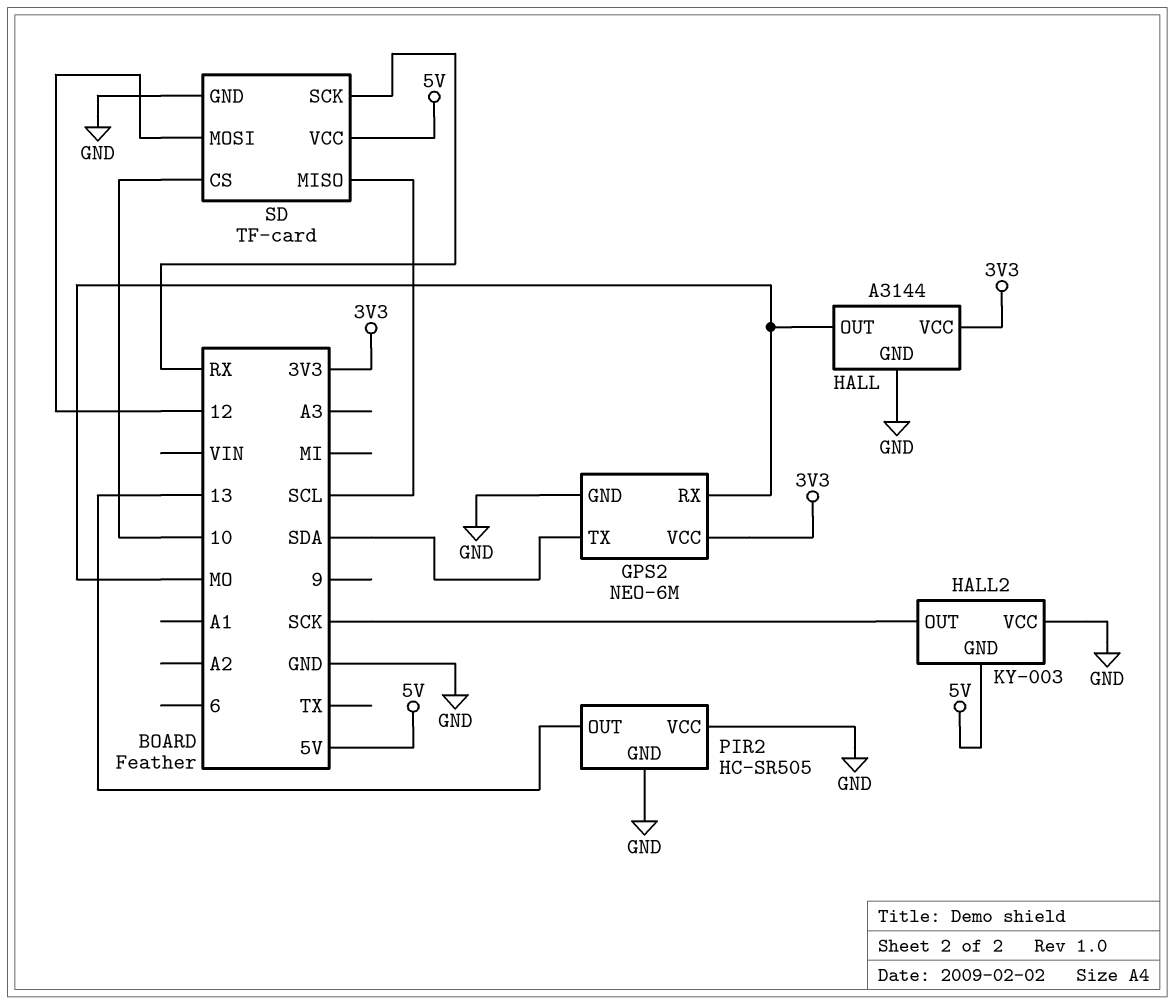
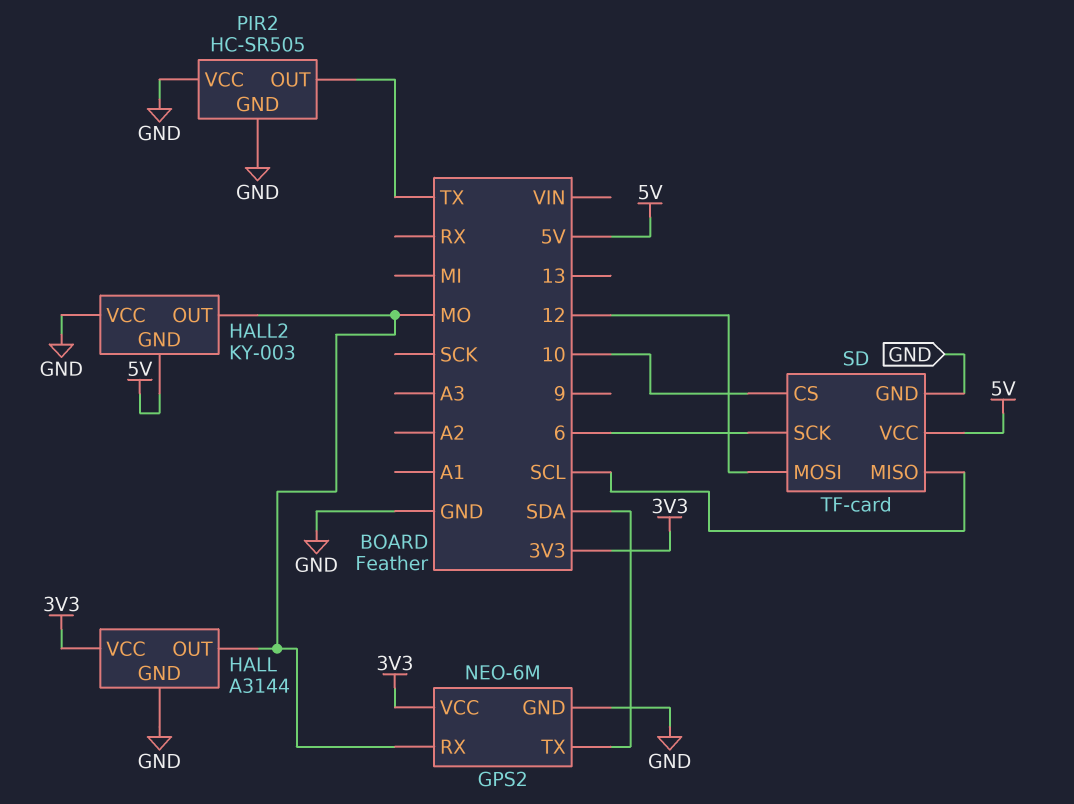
HALL2 pin OUT: SCK -> MO
PIR2 pin OUT: 13 -> TX
SD pin SCK: RX -> 6

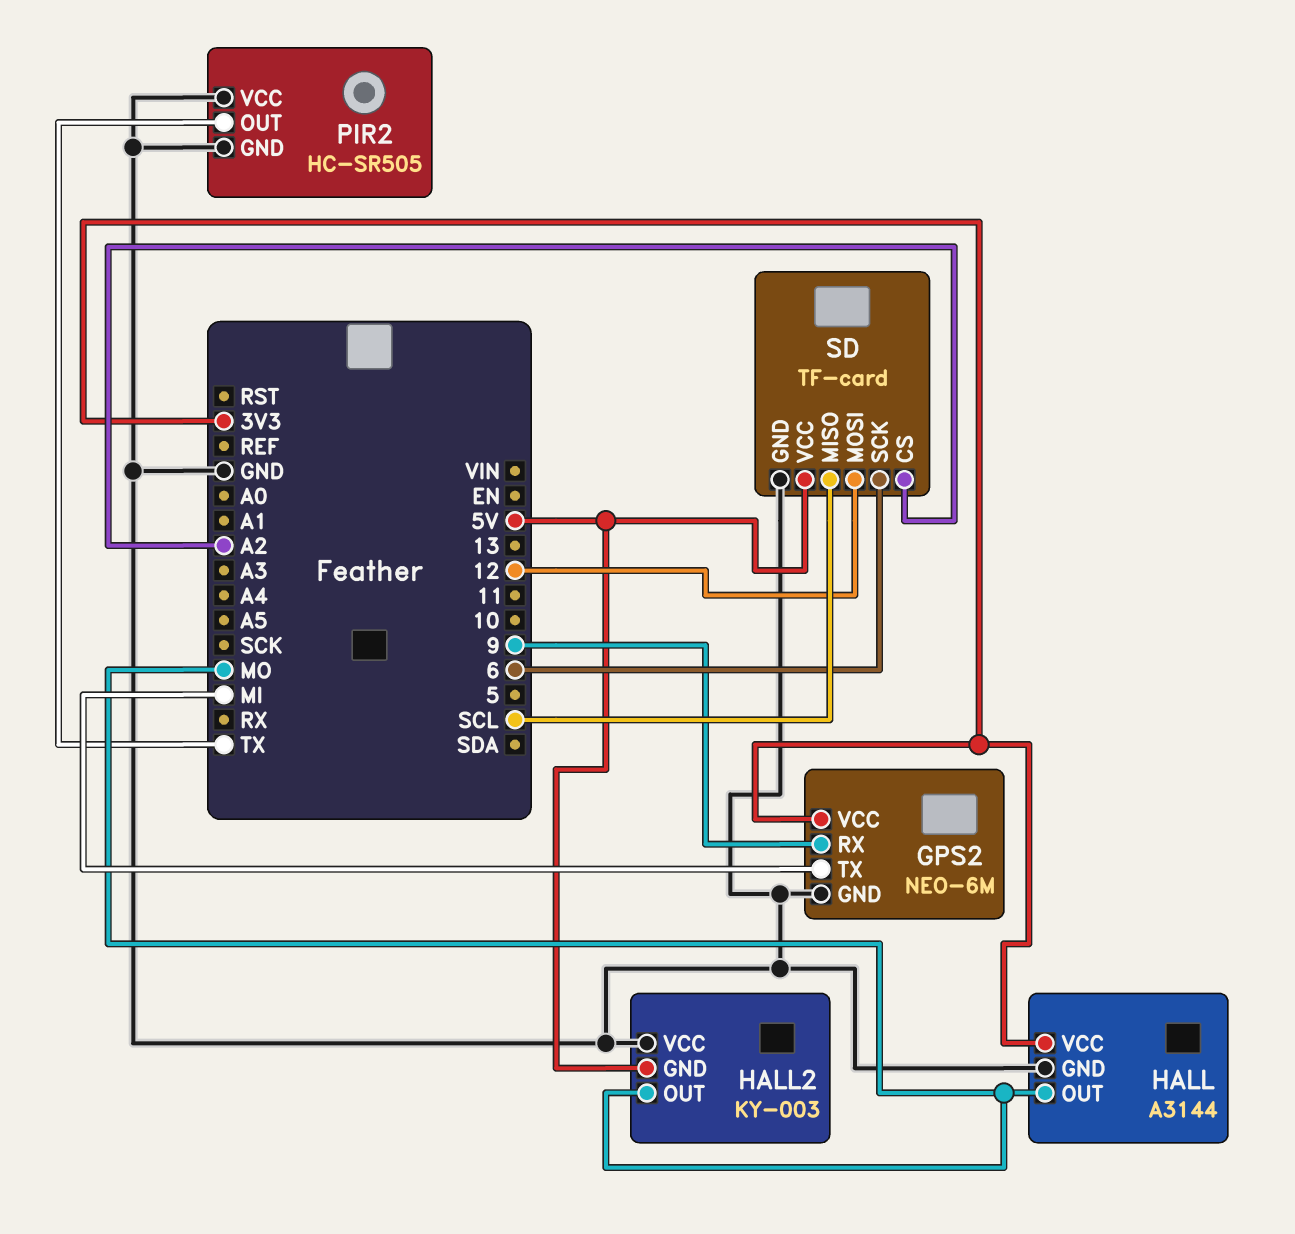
GPS2 pin RX: MO -> 9
GPS2 pin TX: SDA -> MI
SD pin CS: 10 -> A2

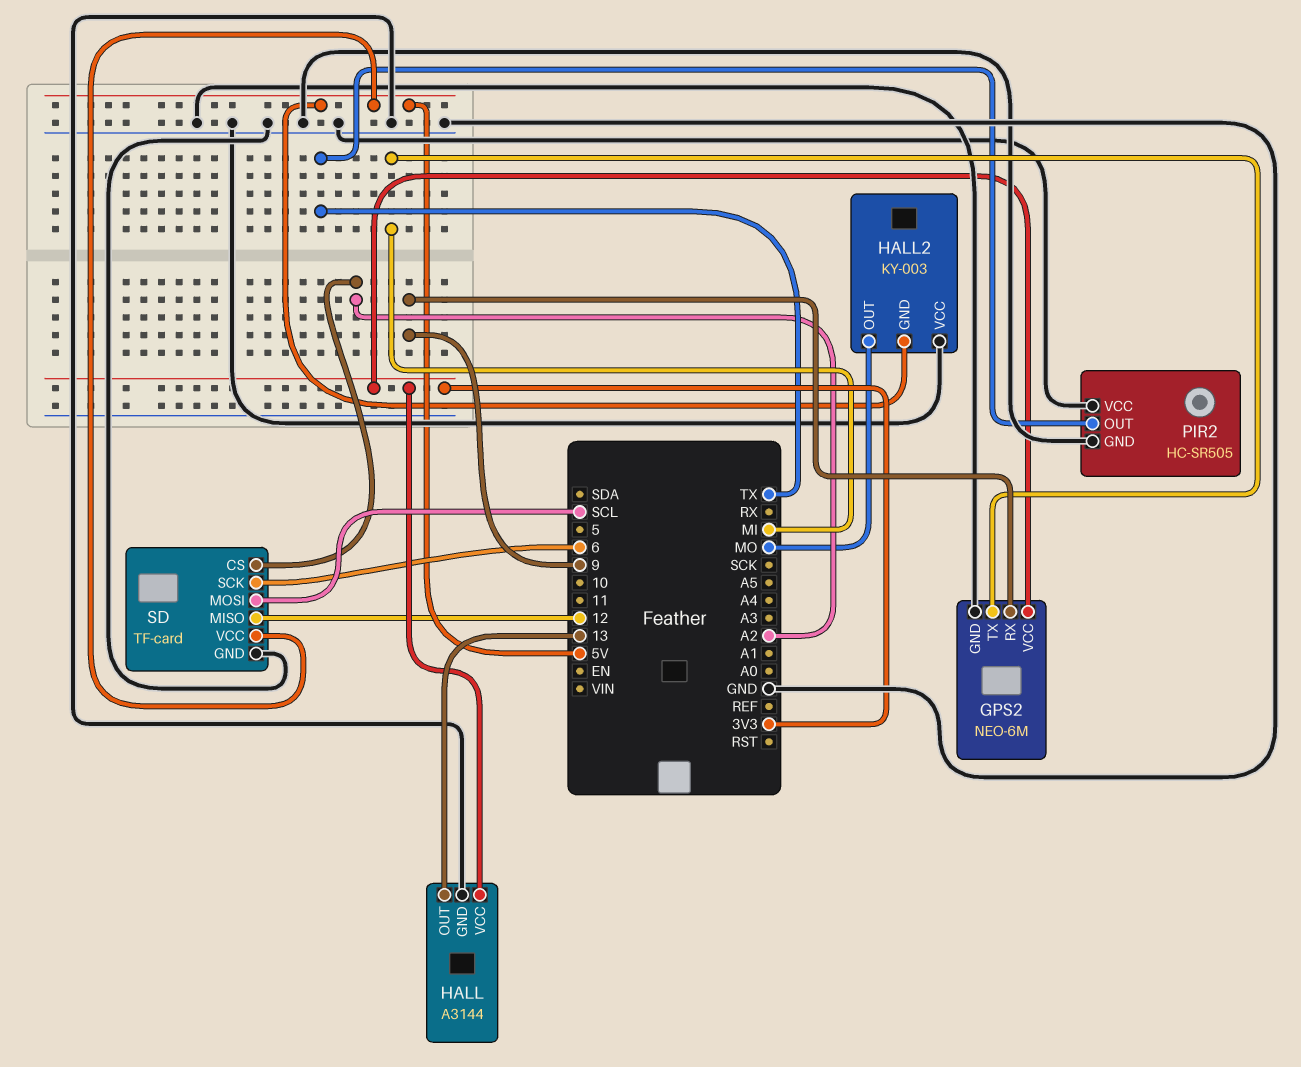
HALL pin OUT: MO -> 13
SD pin MISO: SCL -> 12
SD pin MOSI: 12 -> SCL

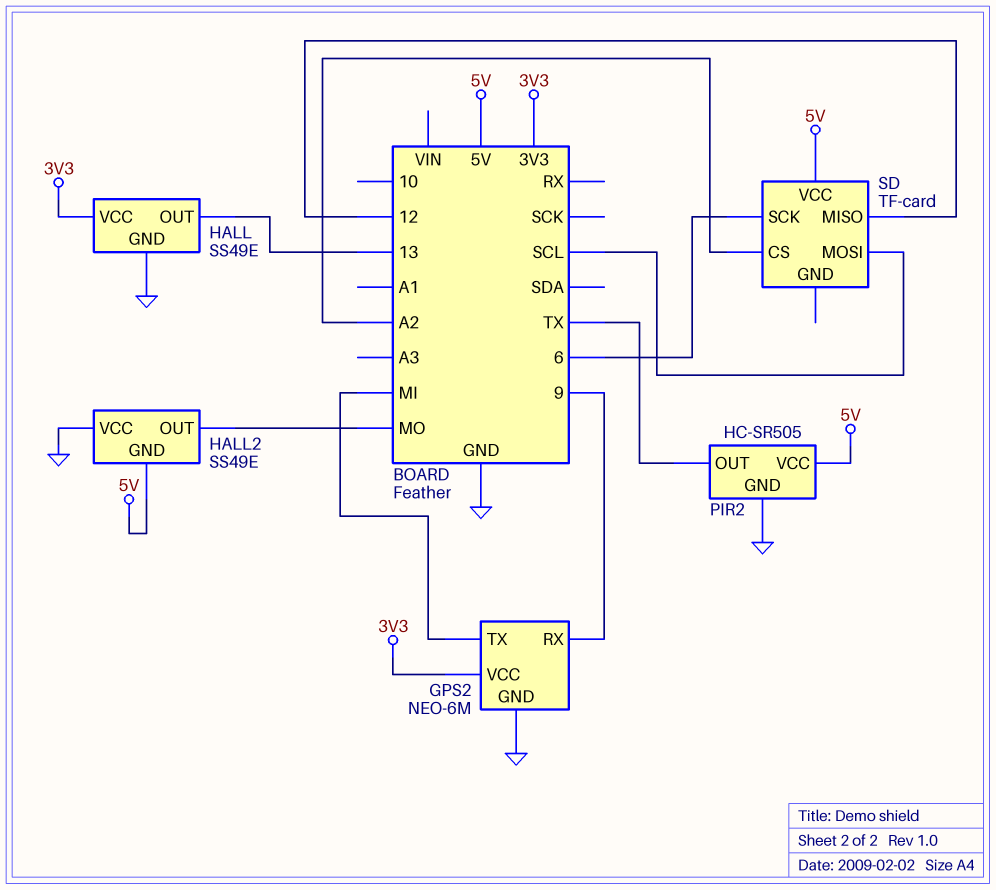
HALL: A3144 -> SS49E
HALL2: KY-003 -> SS49E
PIR2 pin VCC: GND -> 5V
SD pin GND: GND -> none

